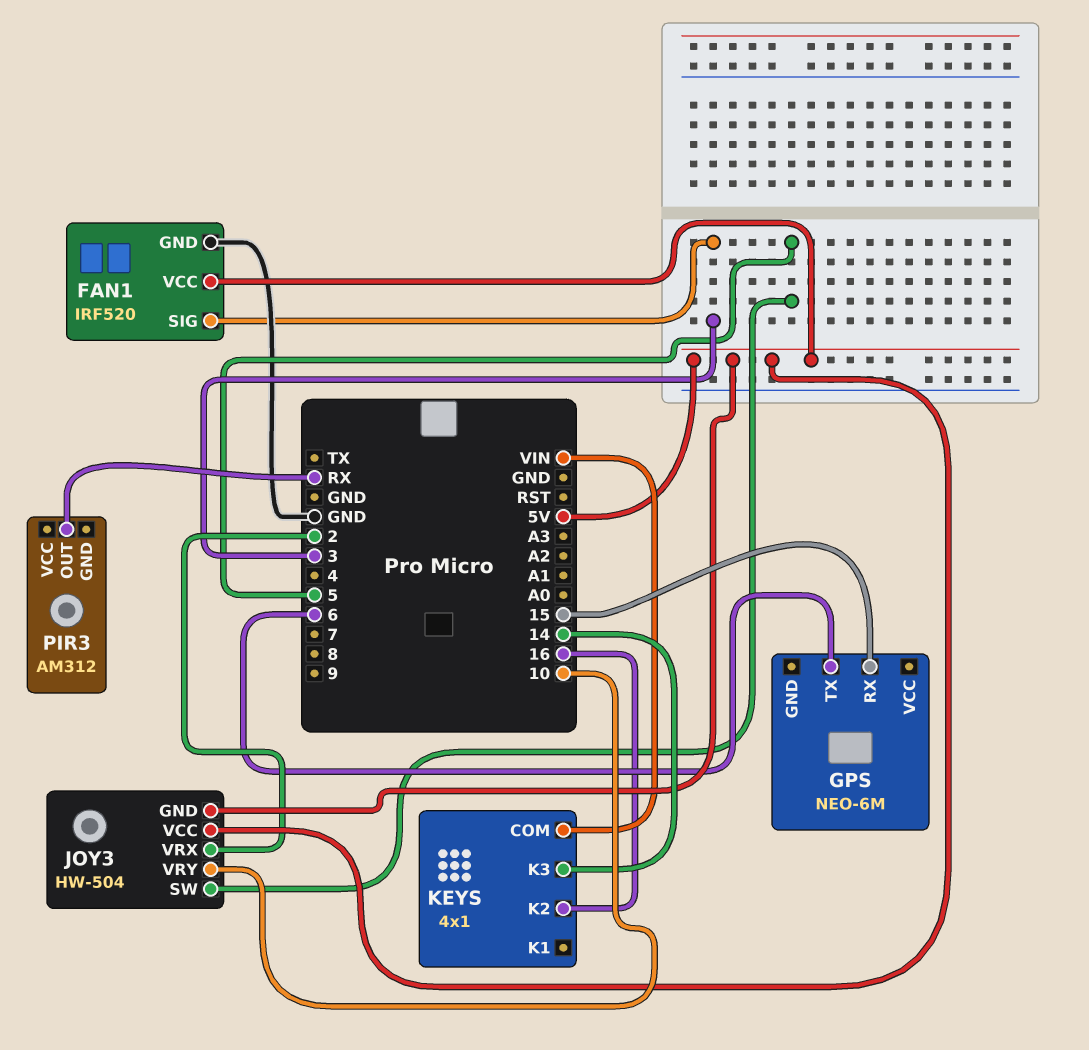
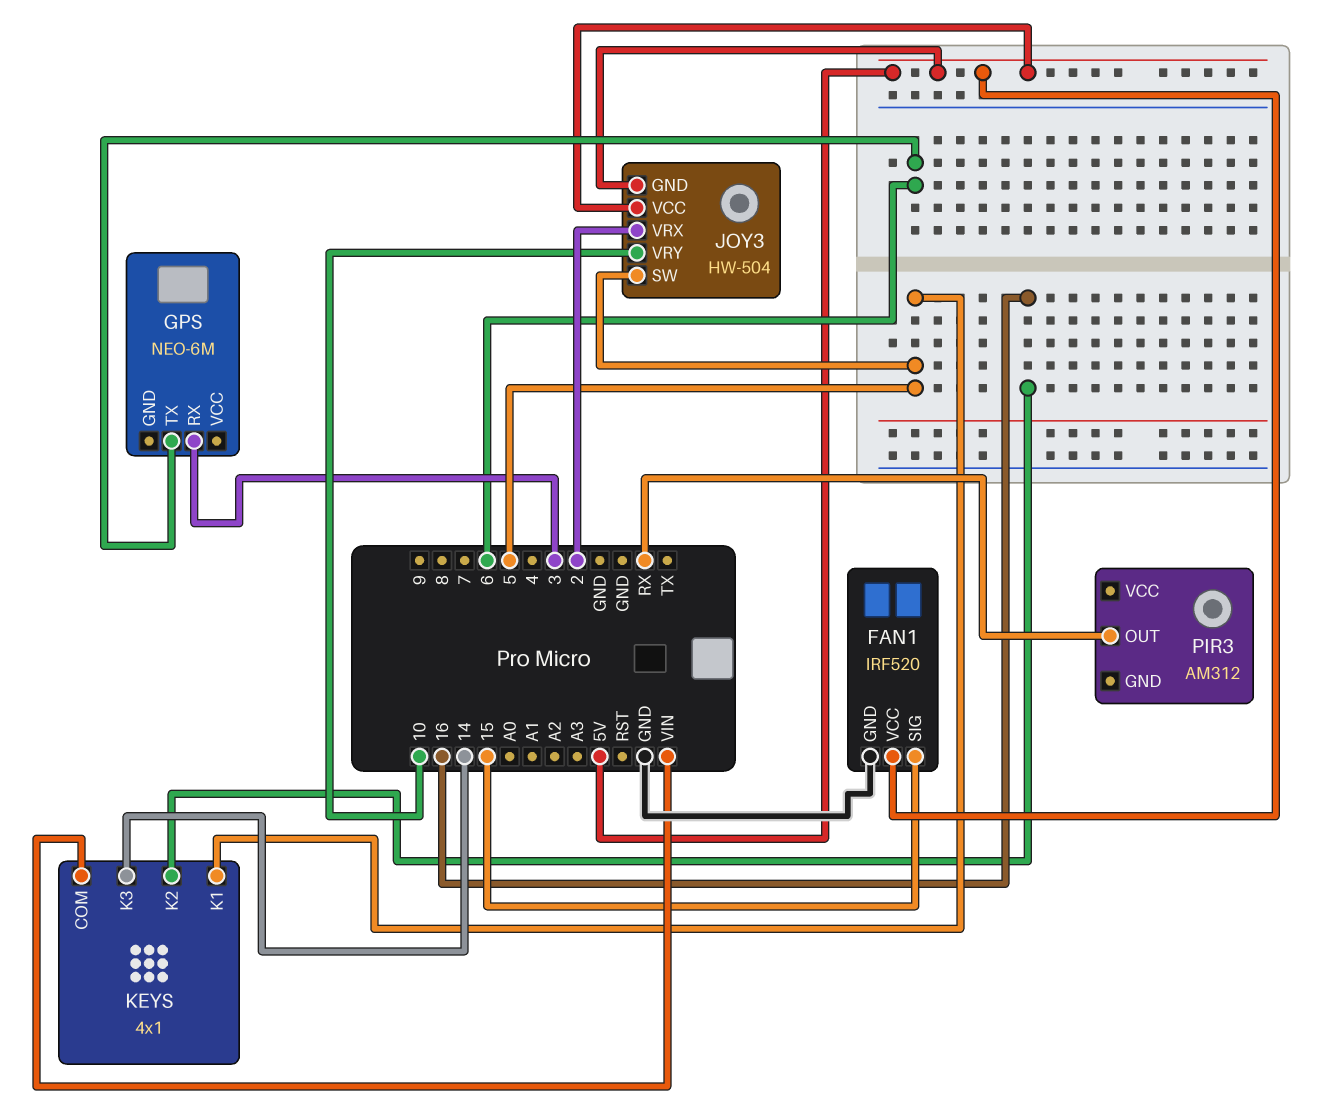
FAN1 pin SIG: 3 -> 15
GPS pin RX: 15 -> 3
KEYS pin K1: none -> 5

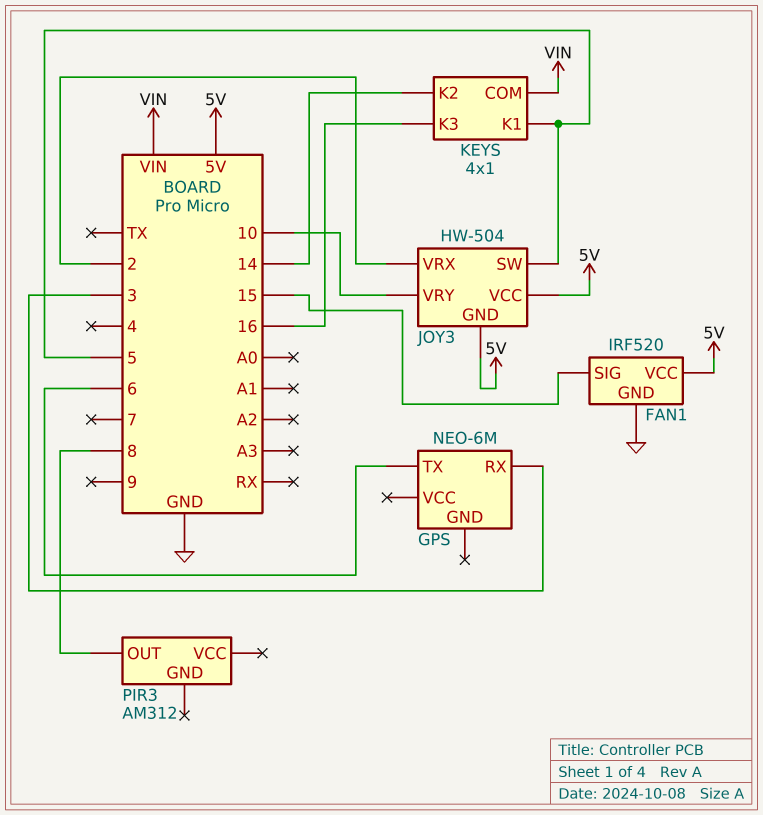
KEYS pin K2: 16 -> 14
KEYS pin K3: 14 -> 16
PIR3 pin OUT: RX -> 8

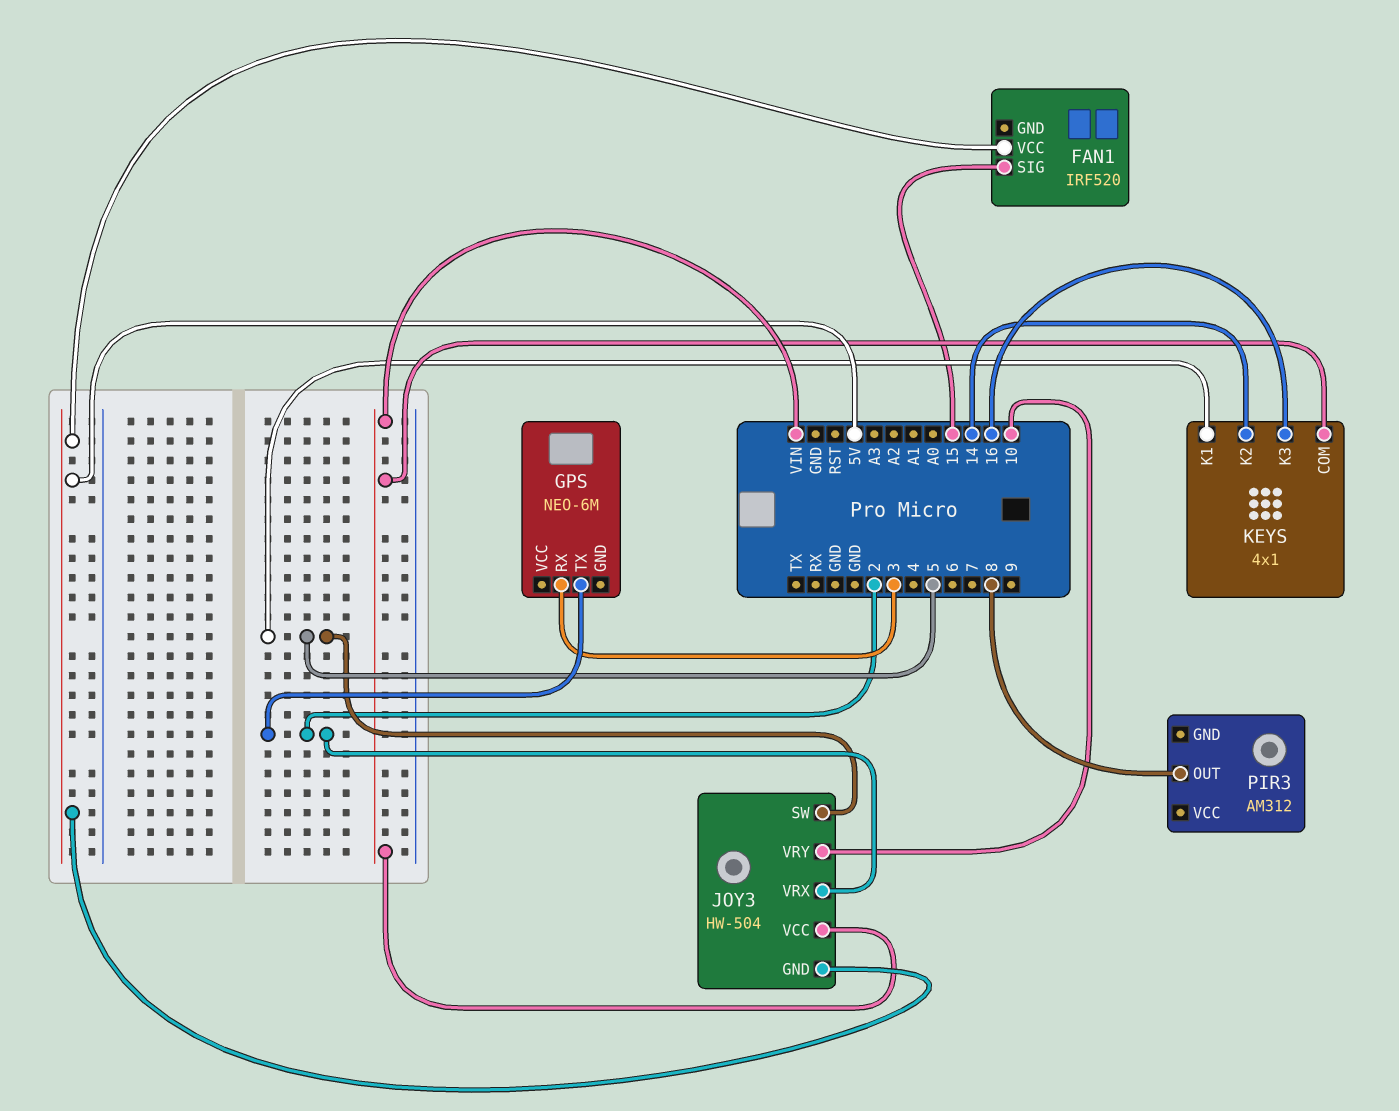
FAN1 pin GND: GND -> none
GPS pin TX: 6 -> 2
JOY3 pin VCC: 5V -> VIN

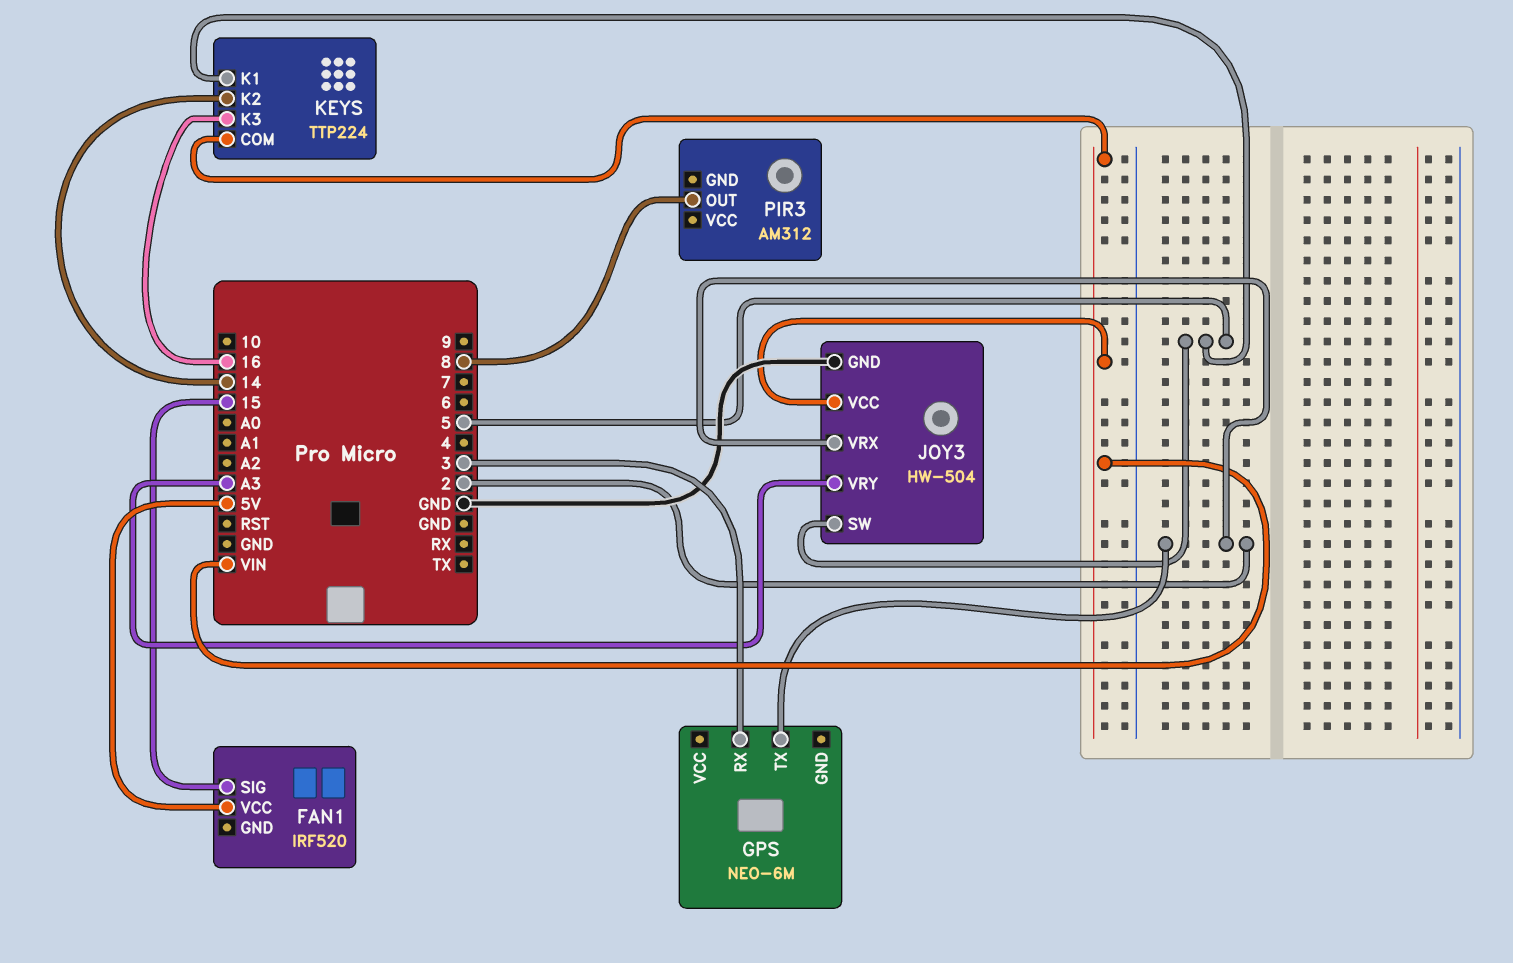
JOY3 pin GND: 5V -> GND
JOY3 pin VRY: 10 -> A3
KEYS: 4x1 -> TTP224

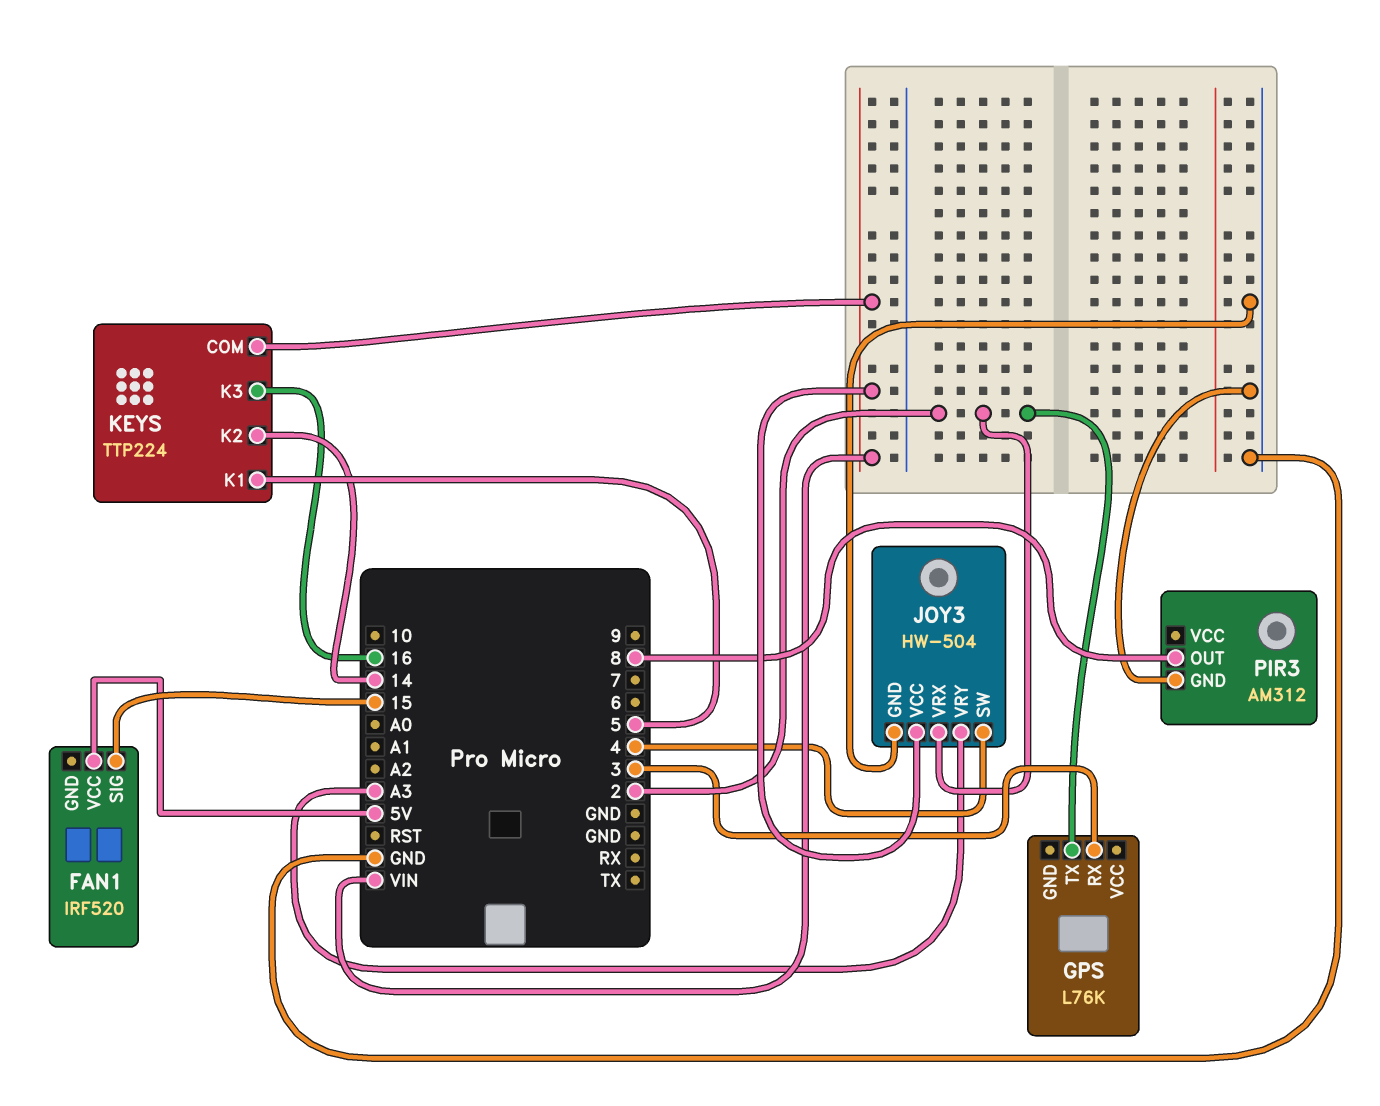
GPS: NEO-6M -> L76K
JOY3 pin SW: 5 -> 4
PIR3 pin GND: none -> GND

